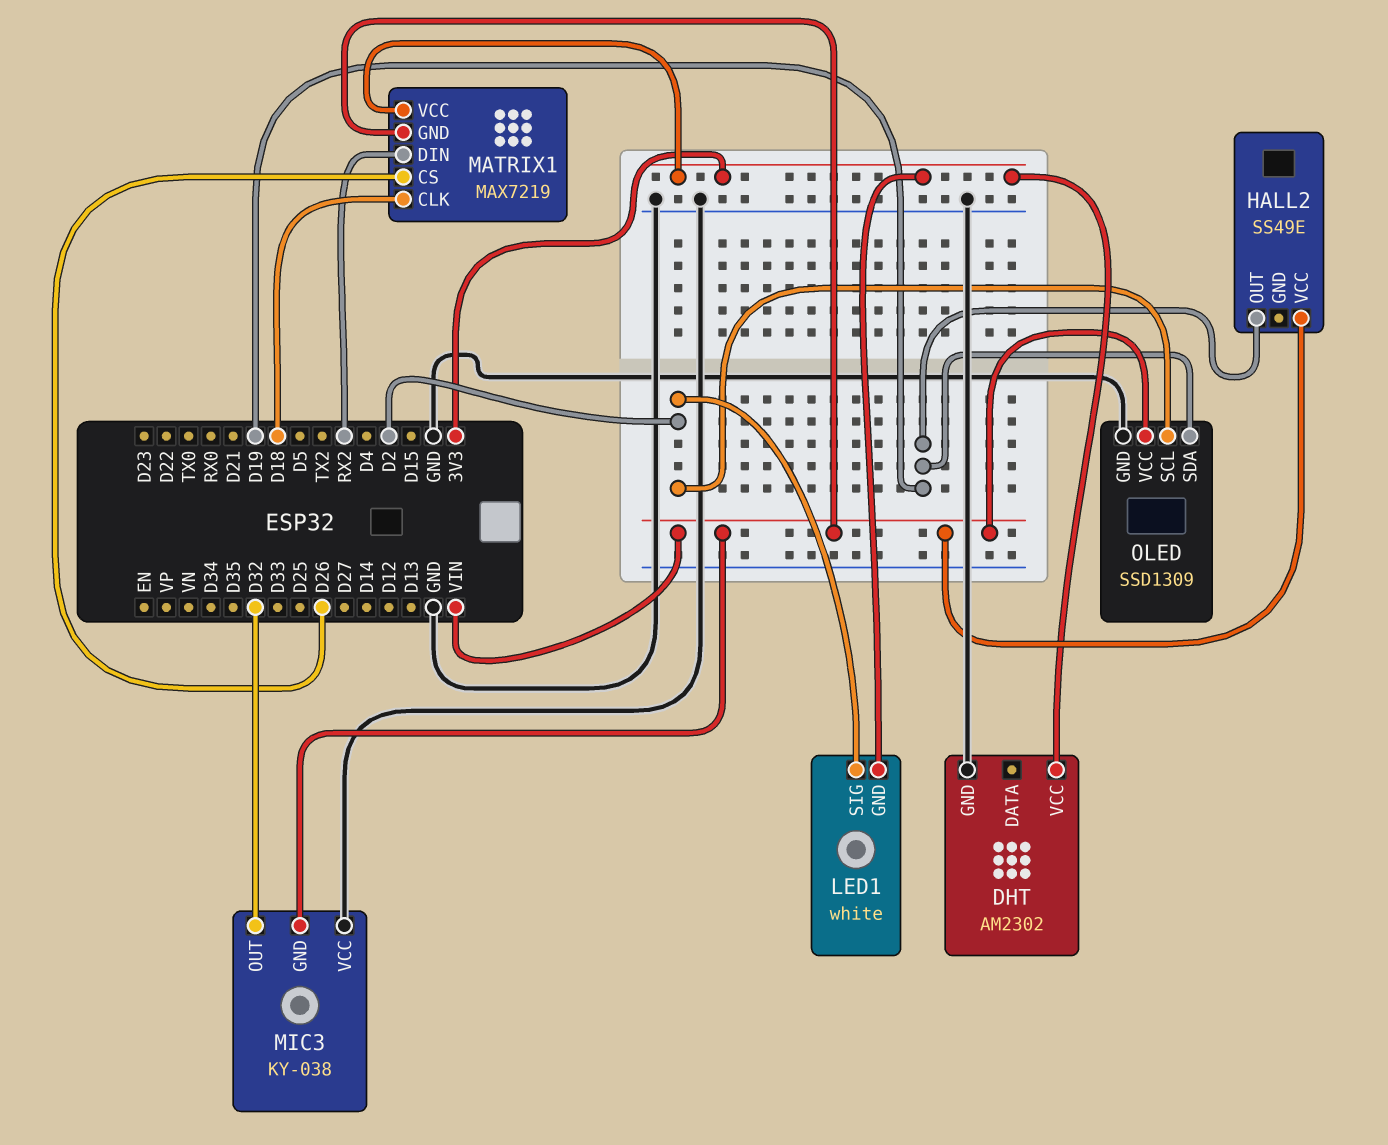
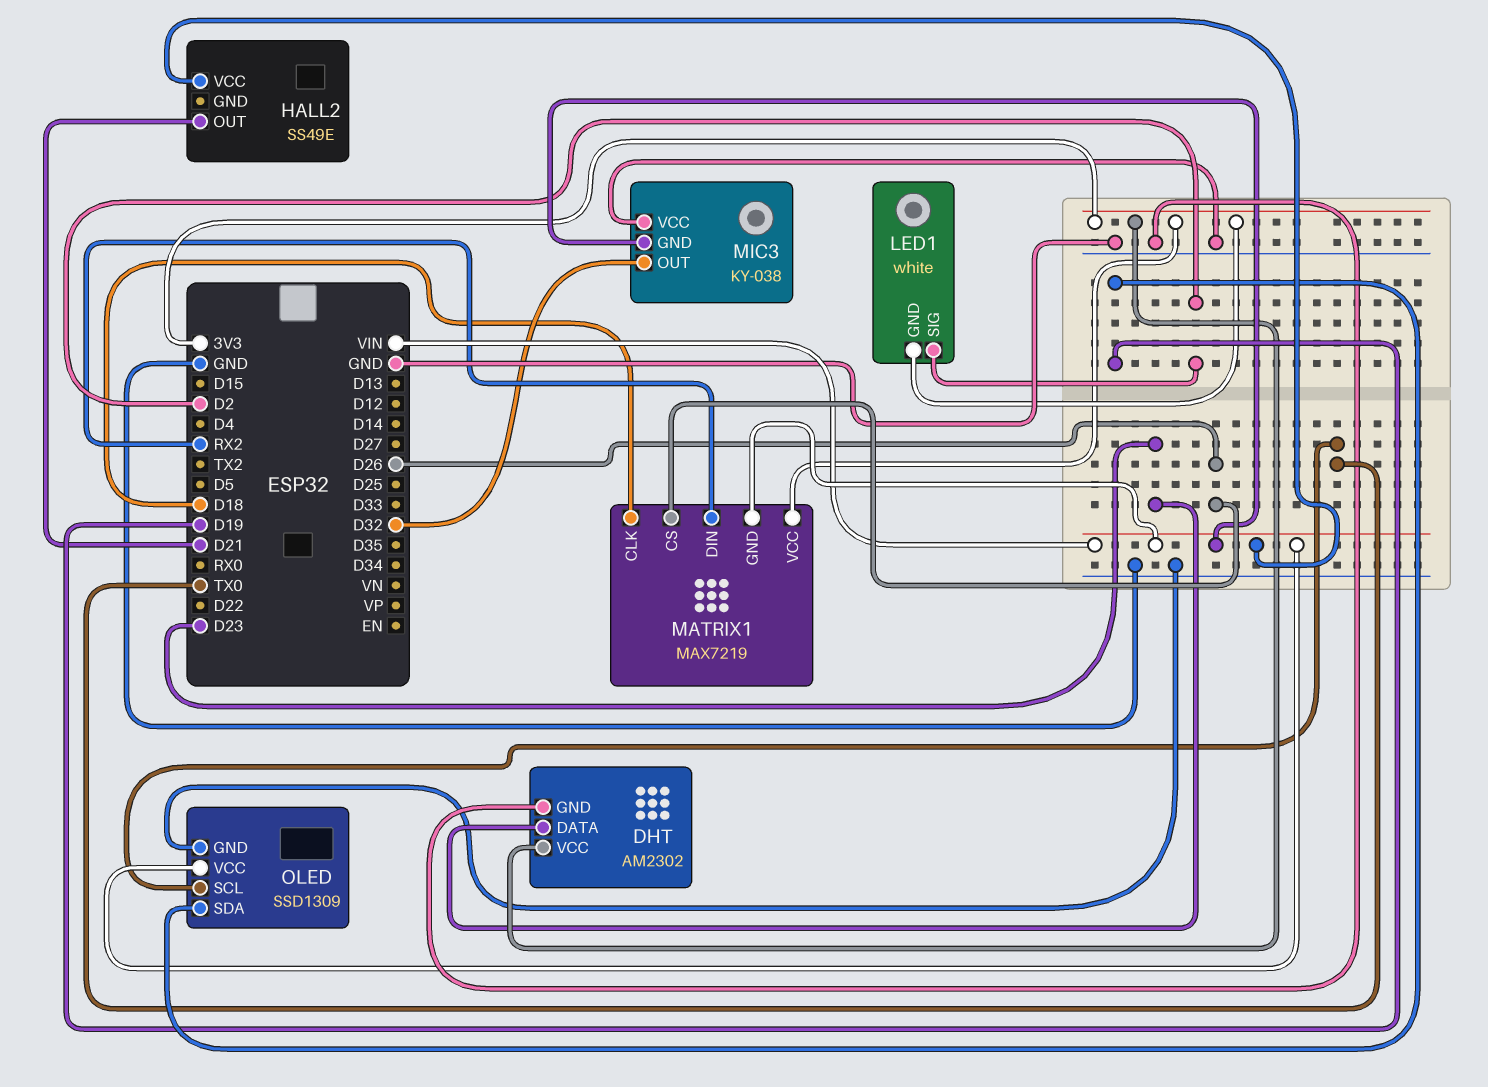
DHT pin DATA: none -> D23
HALL2 pin OUT: D19 -> D21
OLED pin SCL: D2 -> TX0

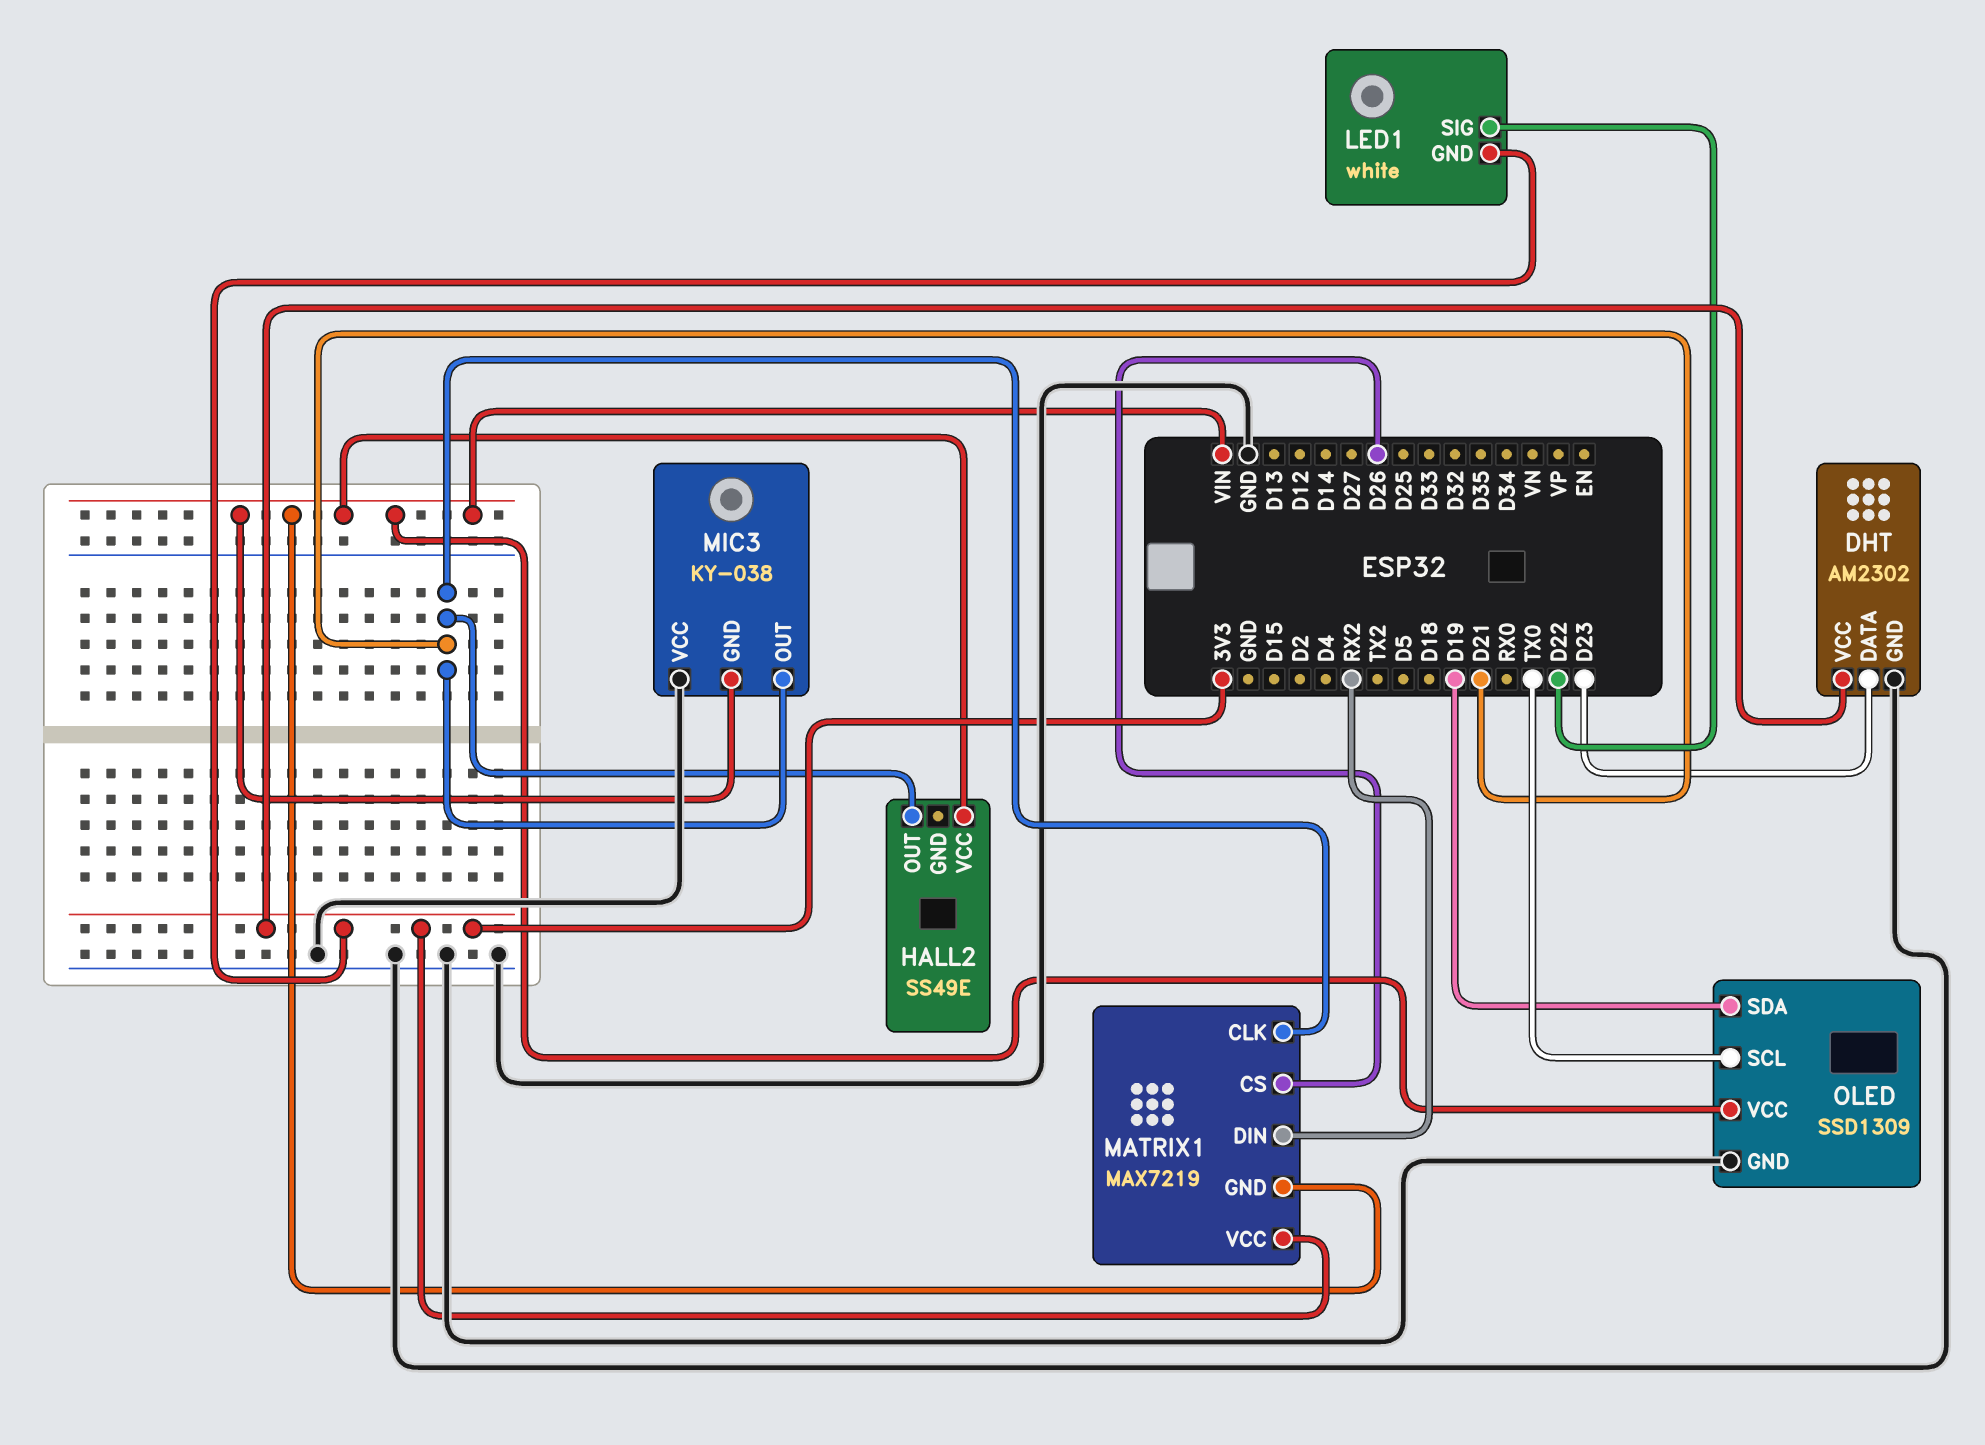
LED1 pin SIG: D2 -> D22
MATRIX1 pin CLK: D18 -> D21
MIC3 pin OUT: D32 -> D21

